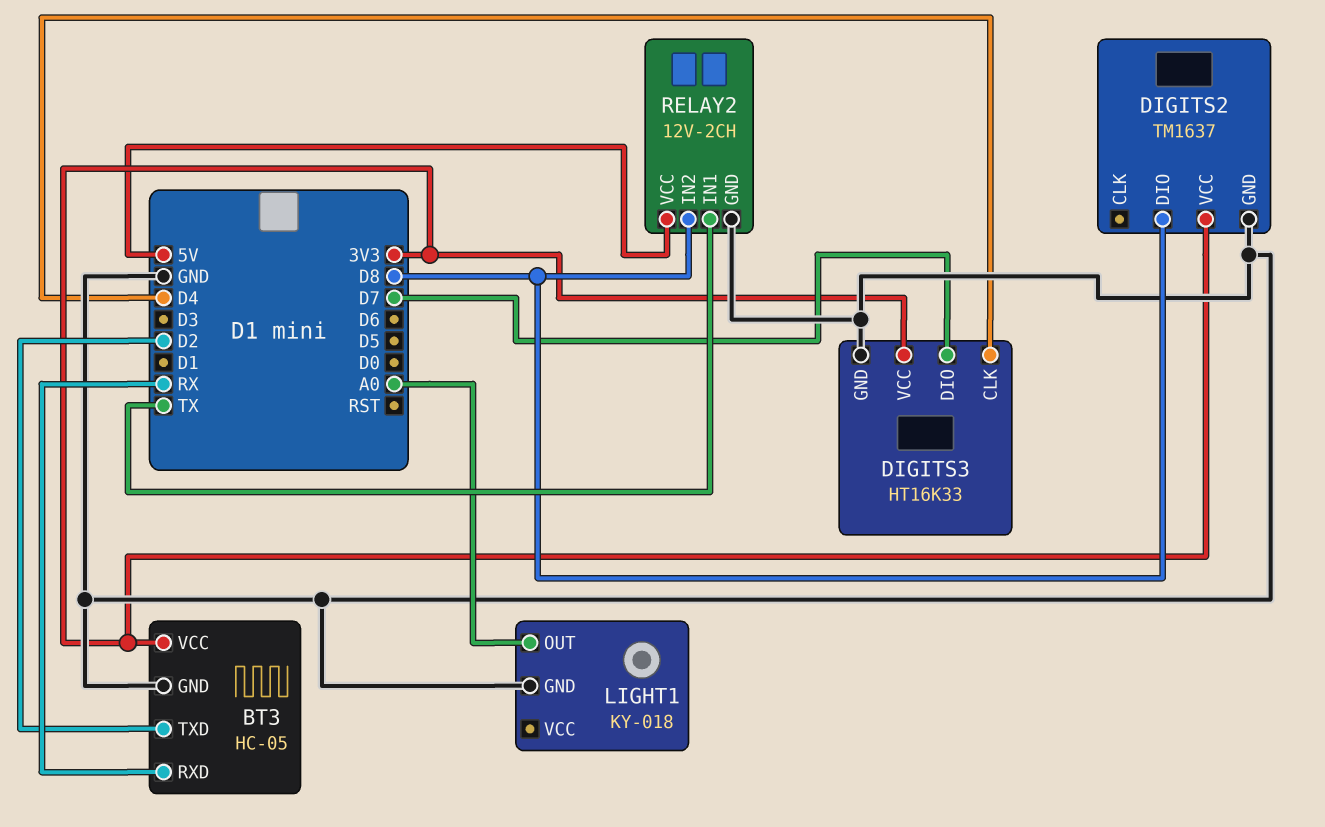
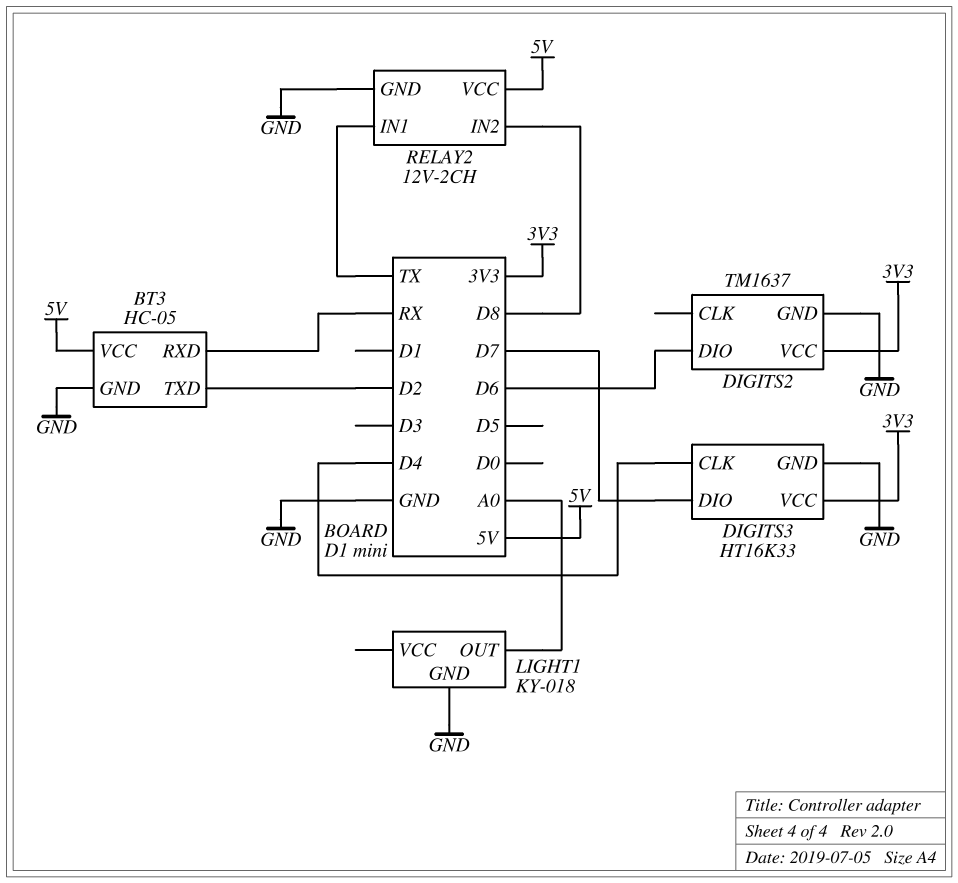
BT3 pin VCC: 3V3 -> 5V
DIGITS2 pin DIO: D8 -> D6

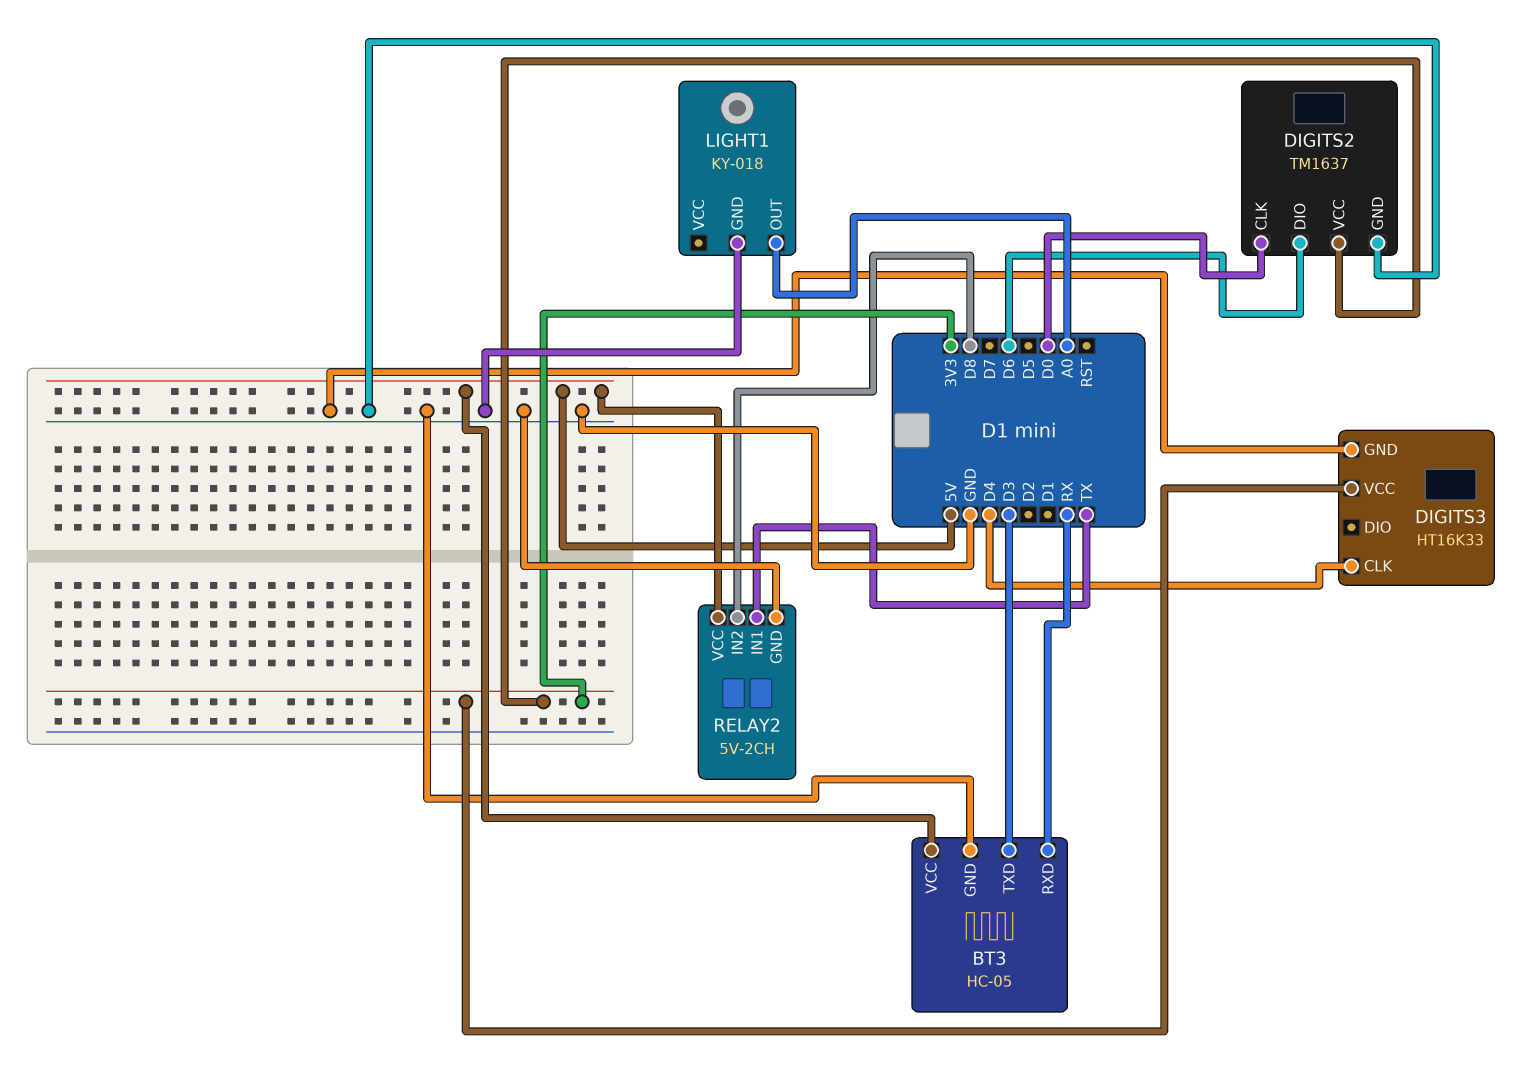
BT3 pin TXD: D2 -> D3
DIGITS2 pin CLK: none -> D0
DIGITS3 pin DIO: D7 -> none
RELAY2: 12V-2CH -> 5V-2CH

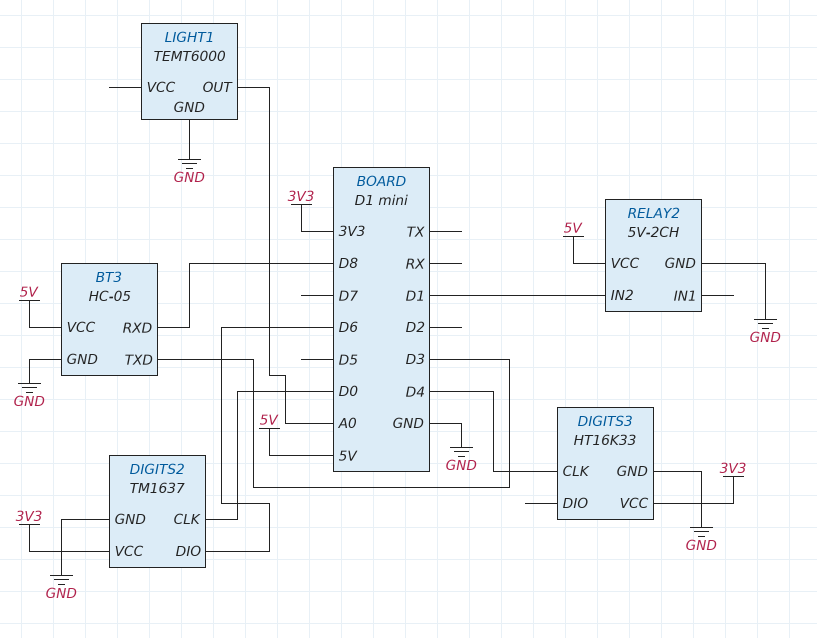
BT3 pin RXD: RX -> D8
LIGHT1: KY-018 -> TEMT6000
RELAY2 pin IN1: TX -> none
RELAY2 pin IN2: D8 -> D1

